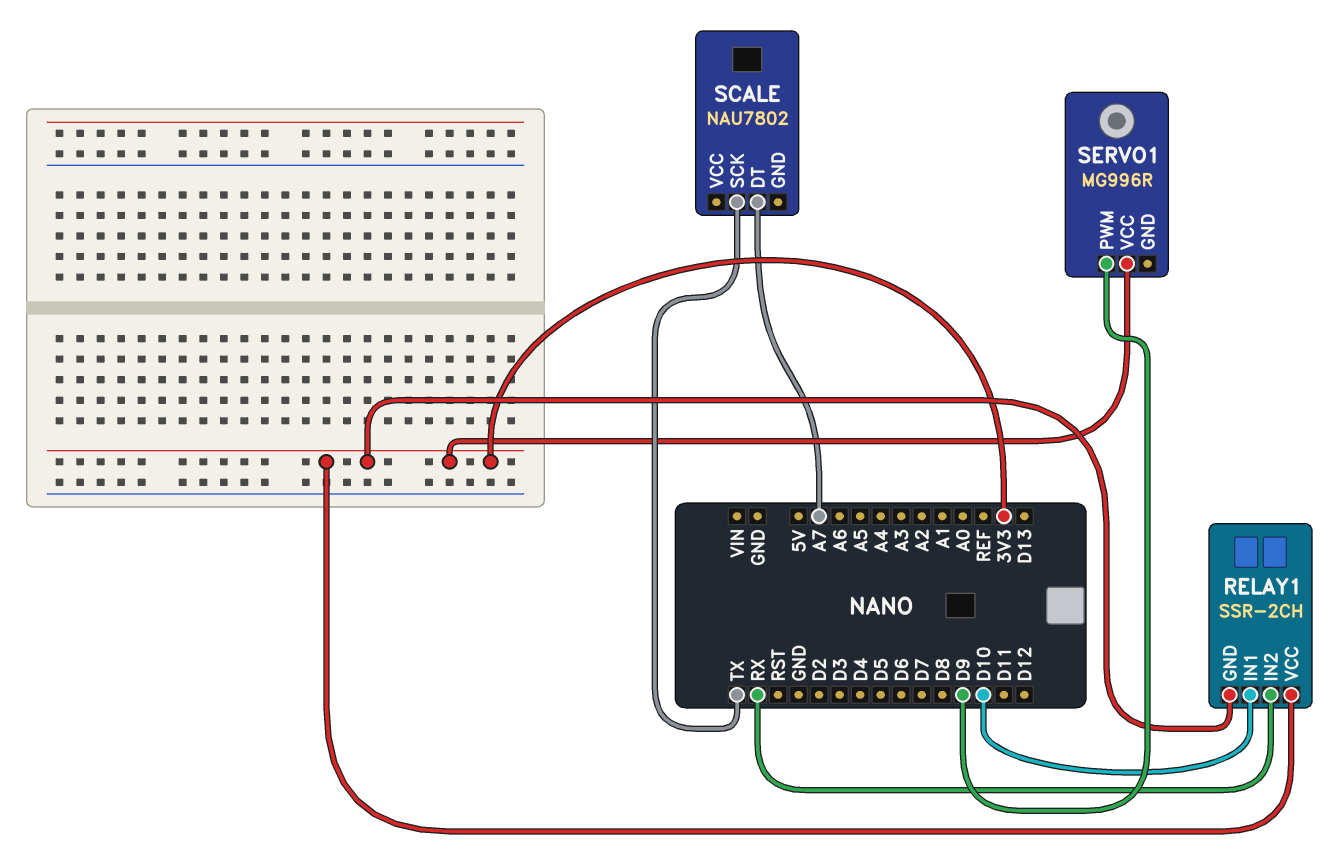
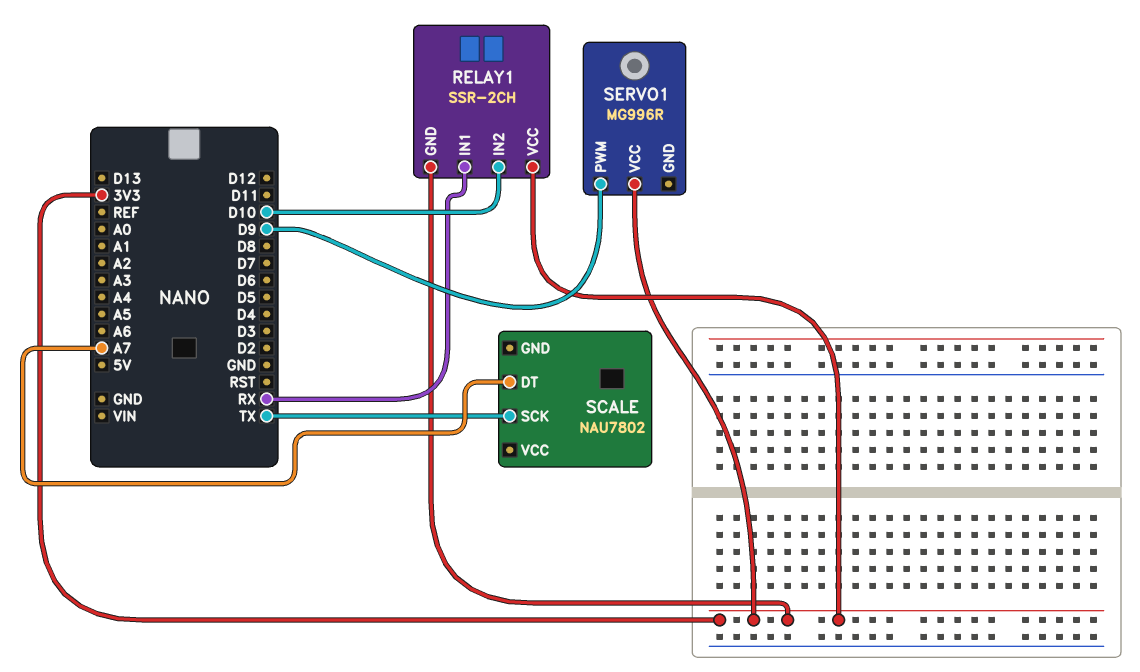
RELAY1 pin IN1: D10 -> RX
RELAY1 pin IN2: RX -> D10

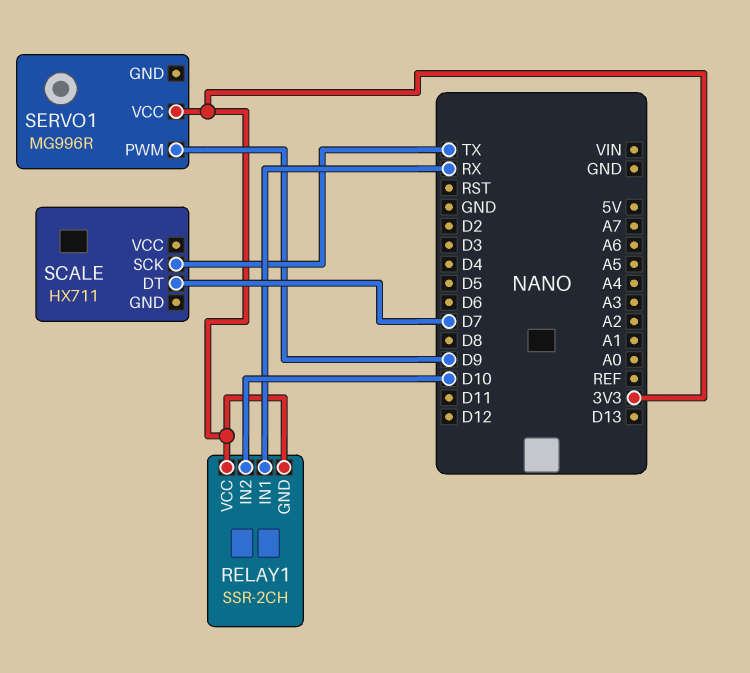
SCALE: NAU7802 -> HX711
SCALE pin DT: A7 -> D7

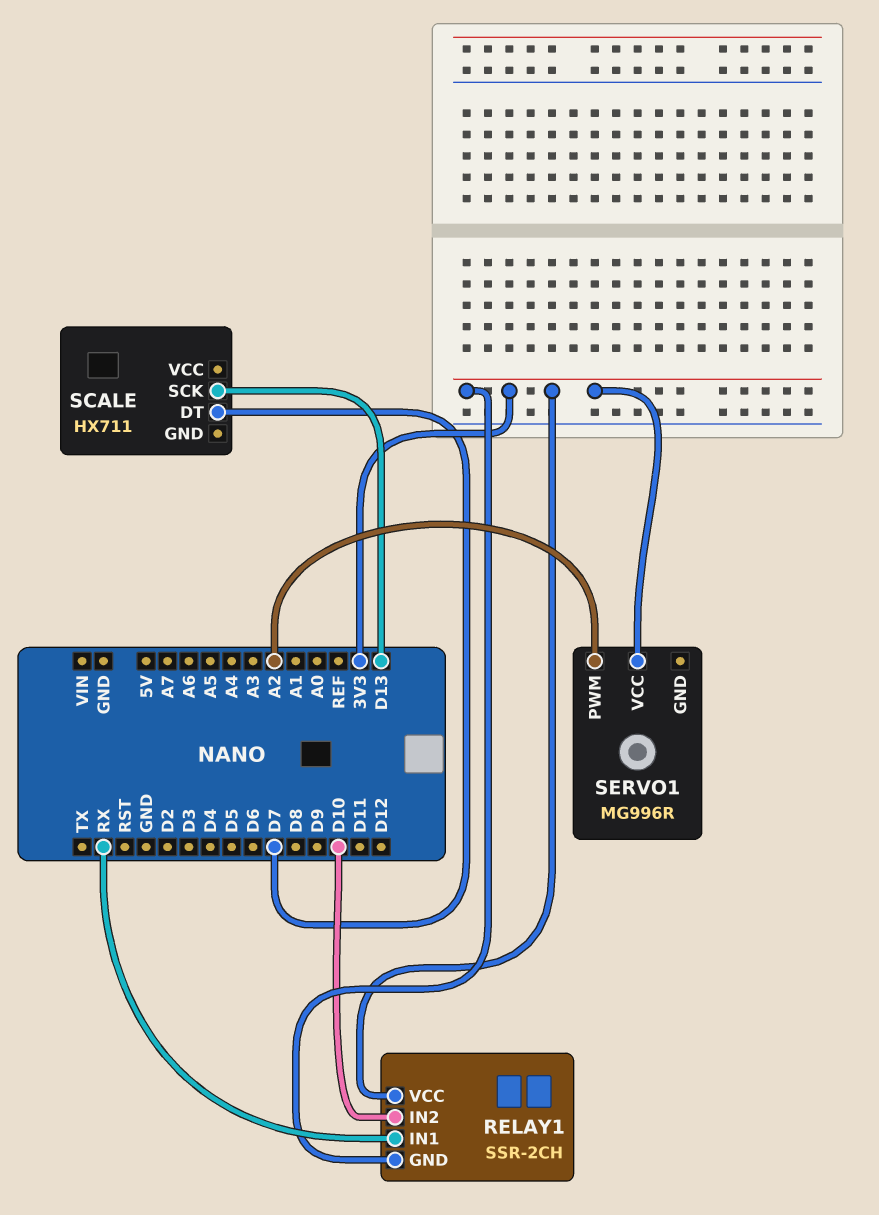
SCALE pin SCK: TX -> D13
SERVO1 pin PWM: D9 -> A2

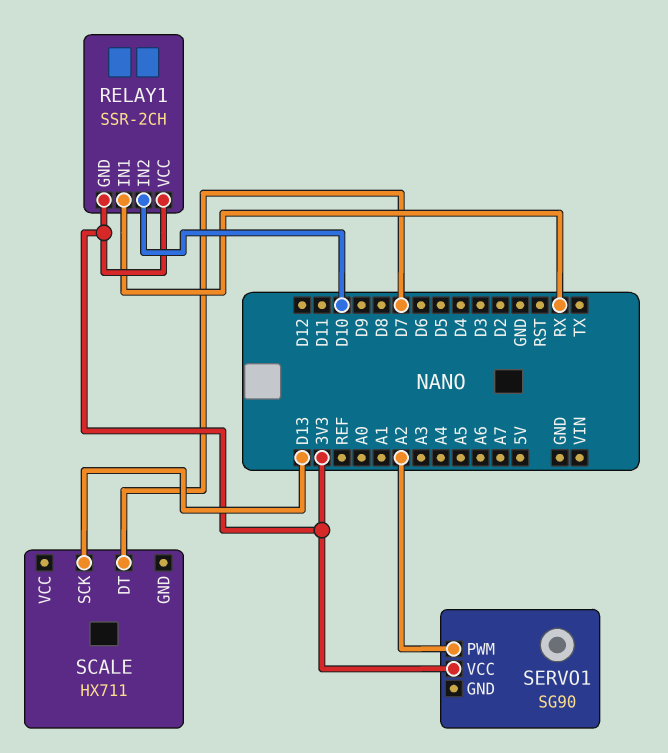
SERVO1: MG996R -> SG90

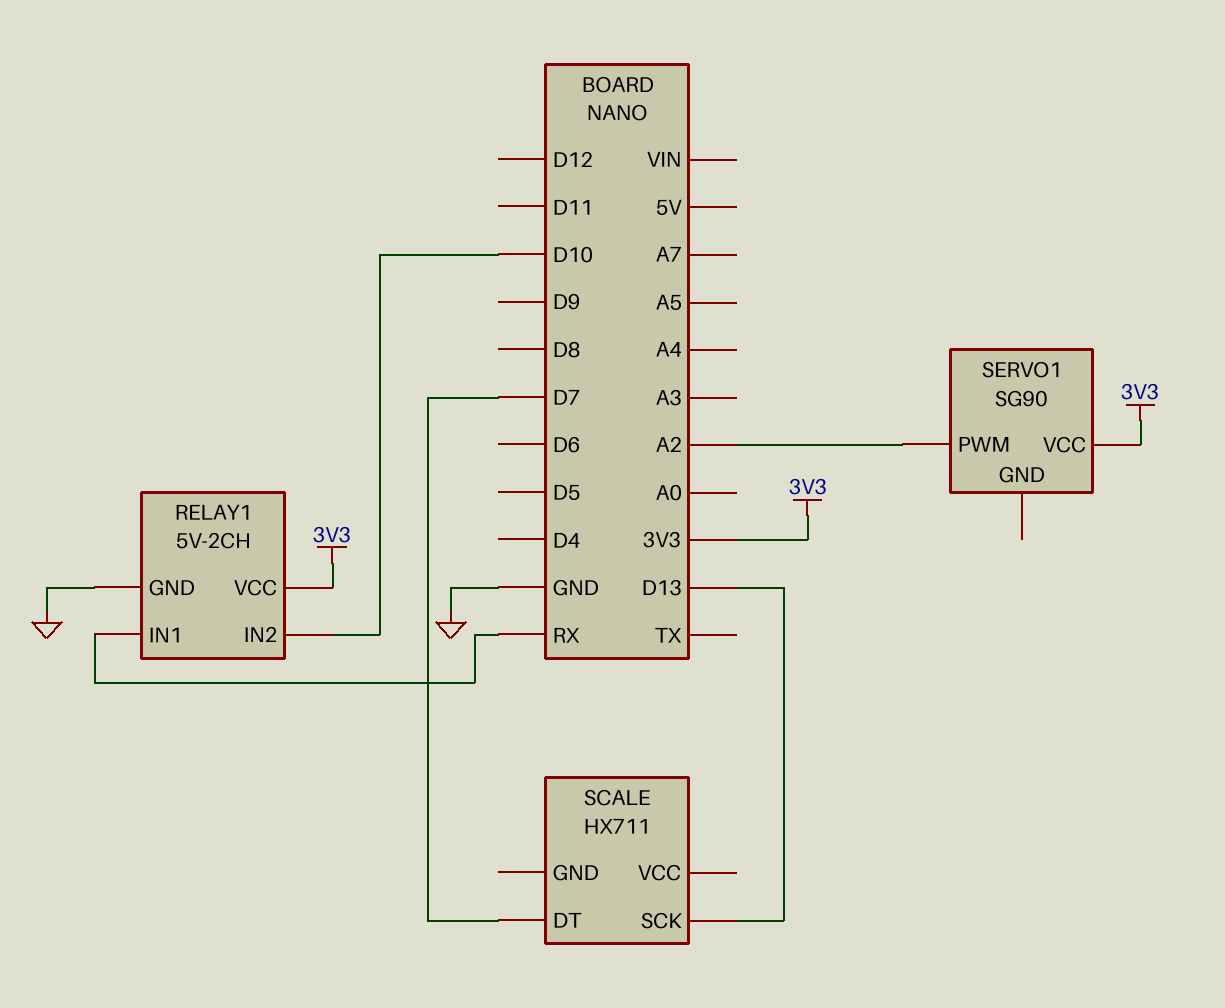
RELAY1: SSR-2CH -> 5V-2CH
RELAY1 pin GND: 3V3 -> GND

